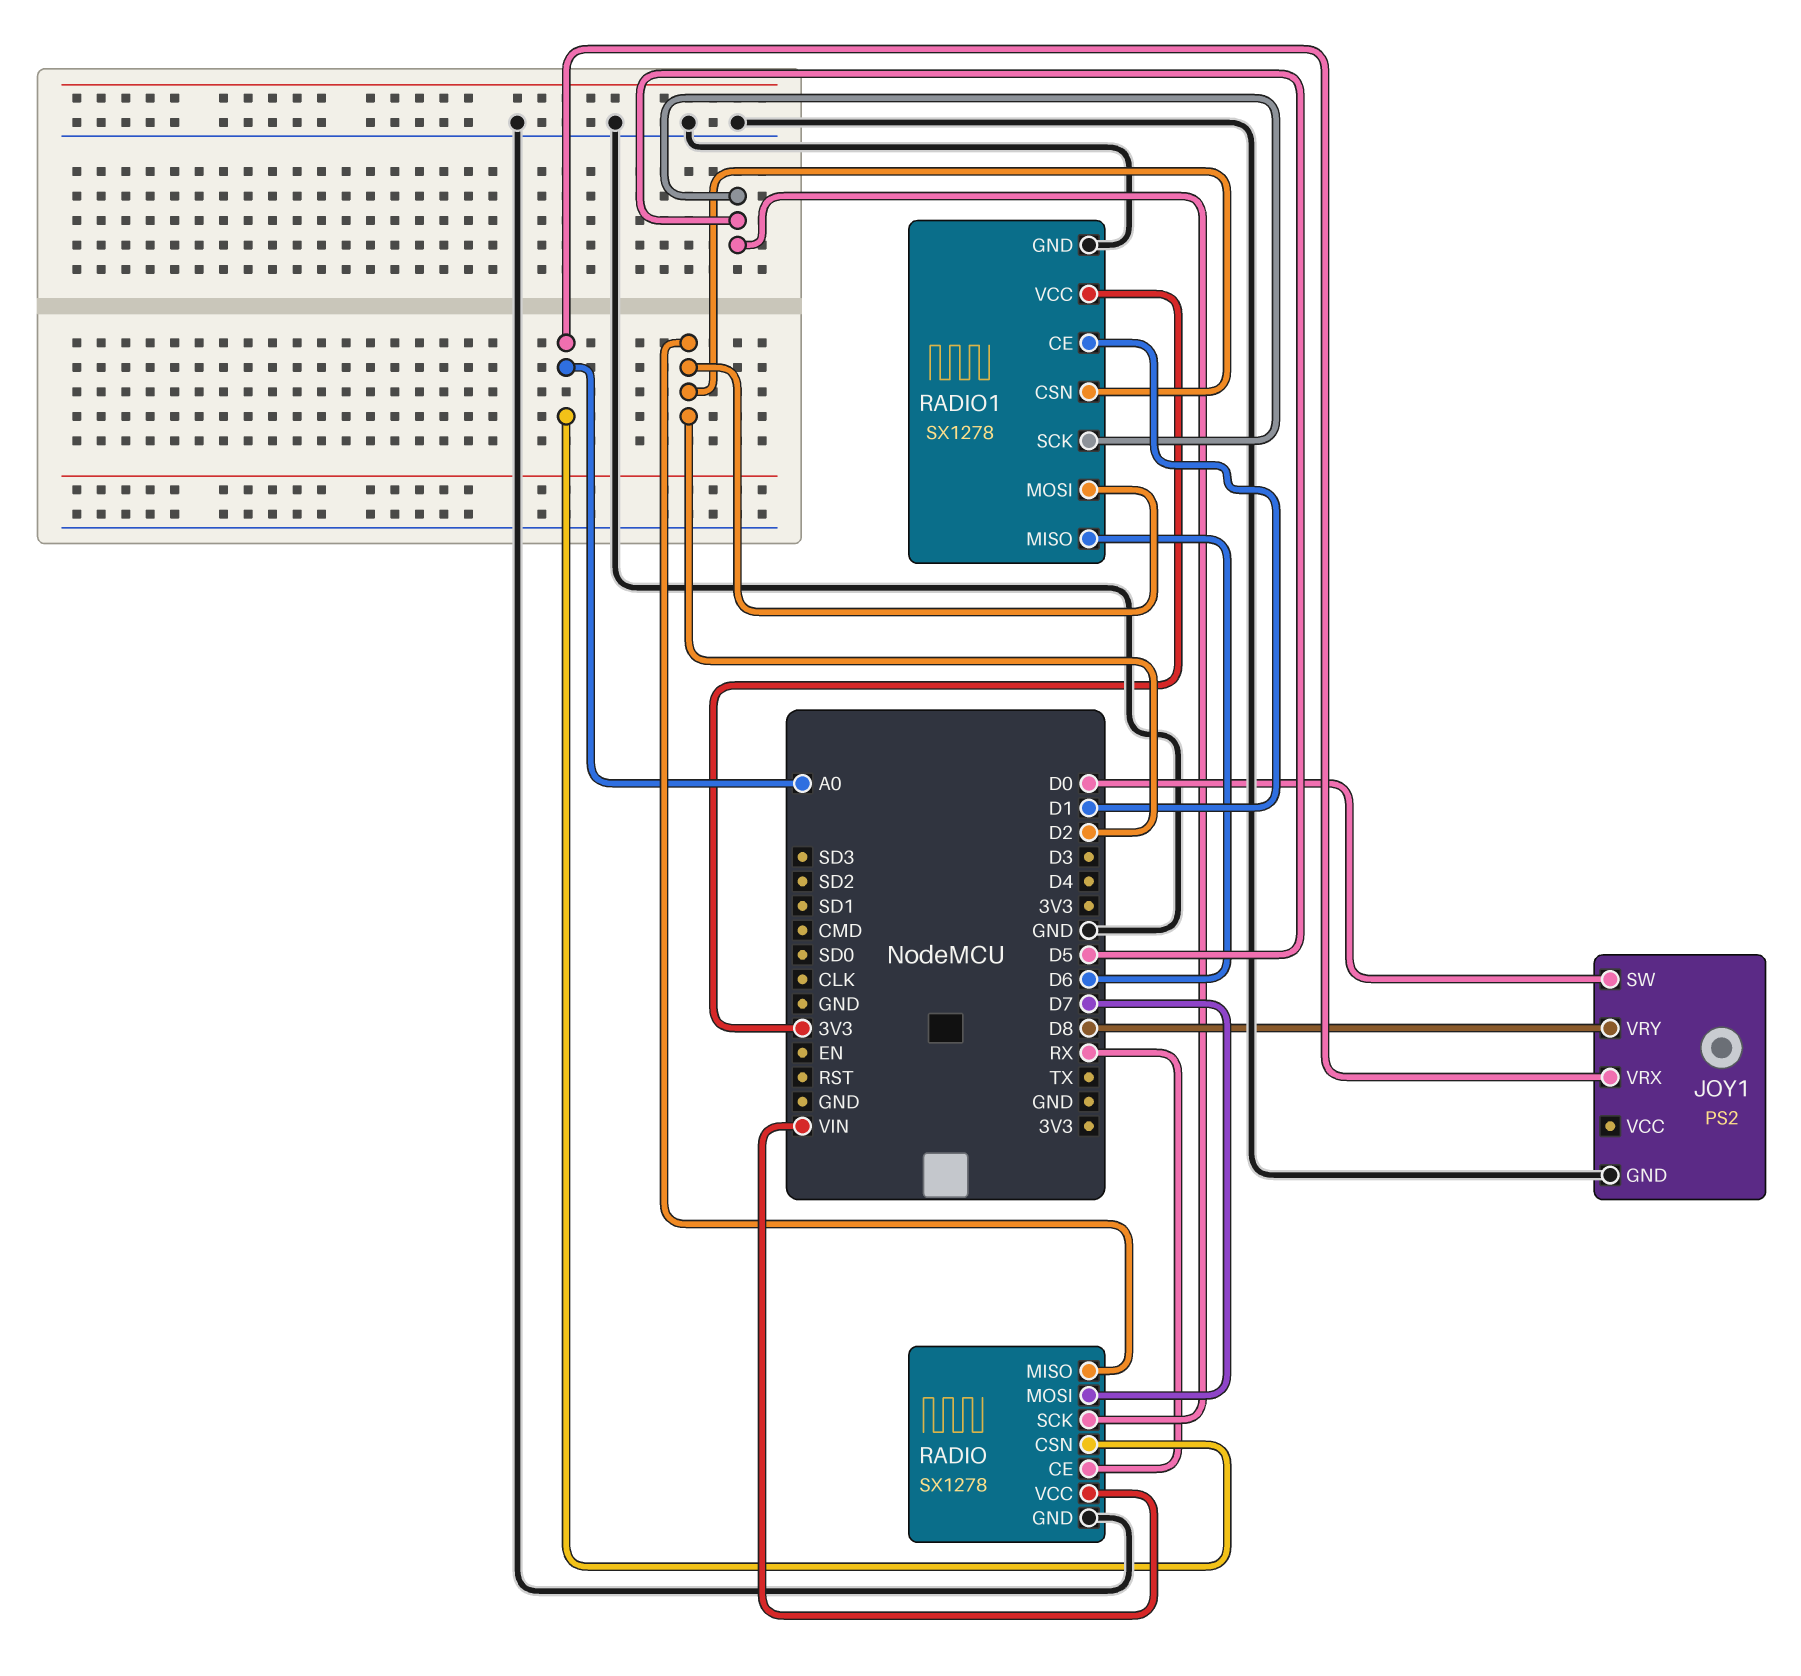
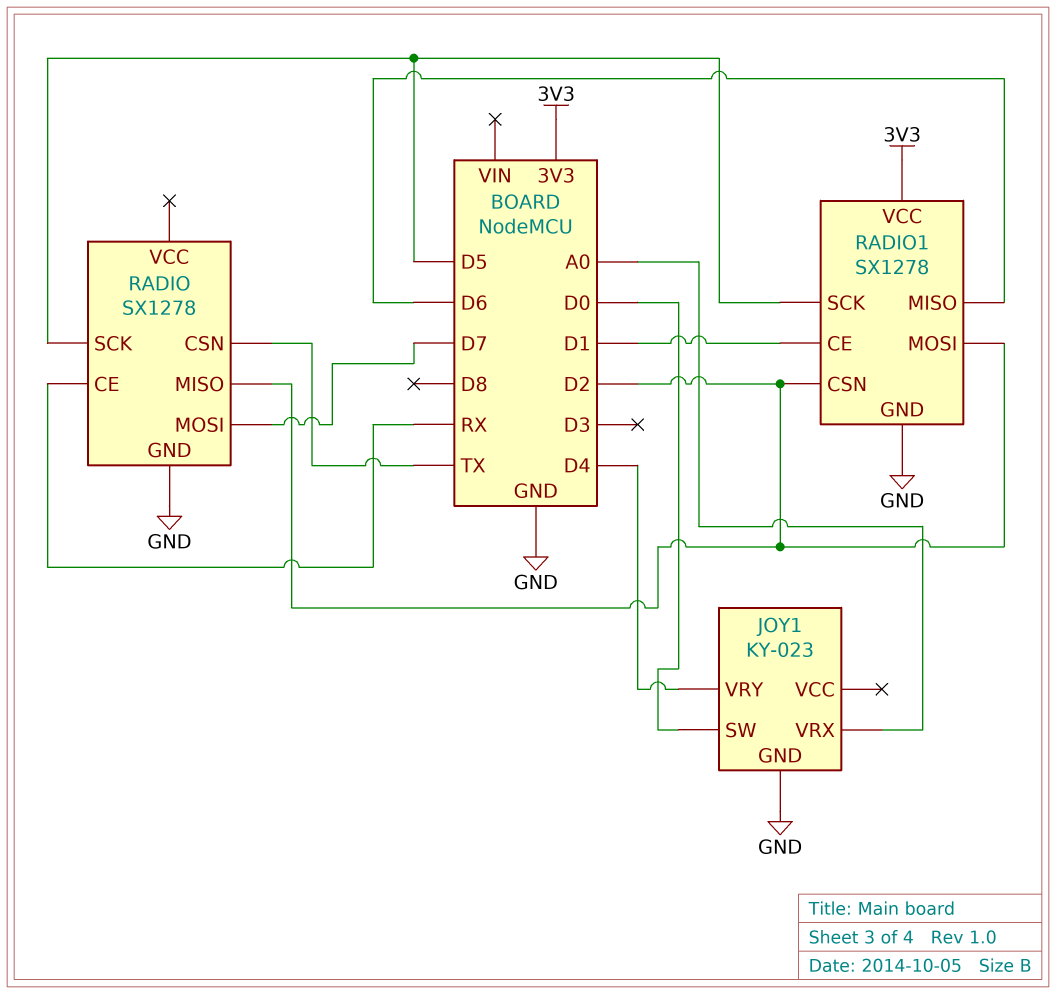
JOY1: PS2 -> KY-023
JOY1 pin VRY: D8 -> D4
RADIO pin CSN: A0 -> TX
RADIO pin VCC: VIN -> none

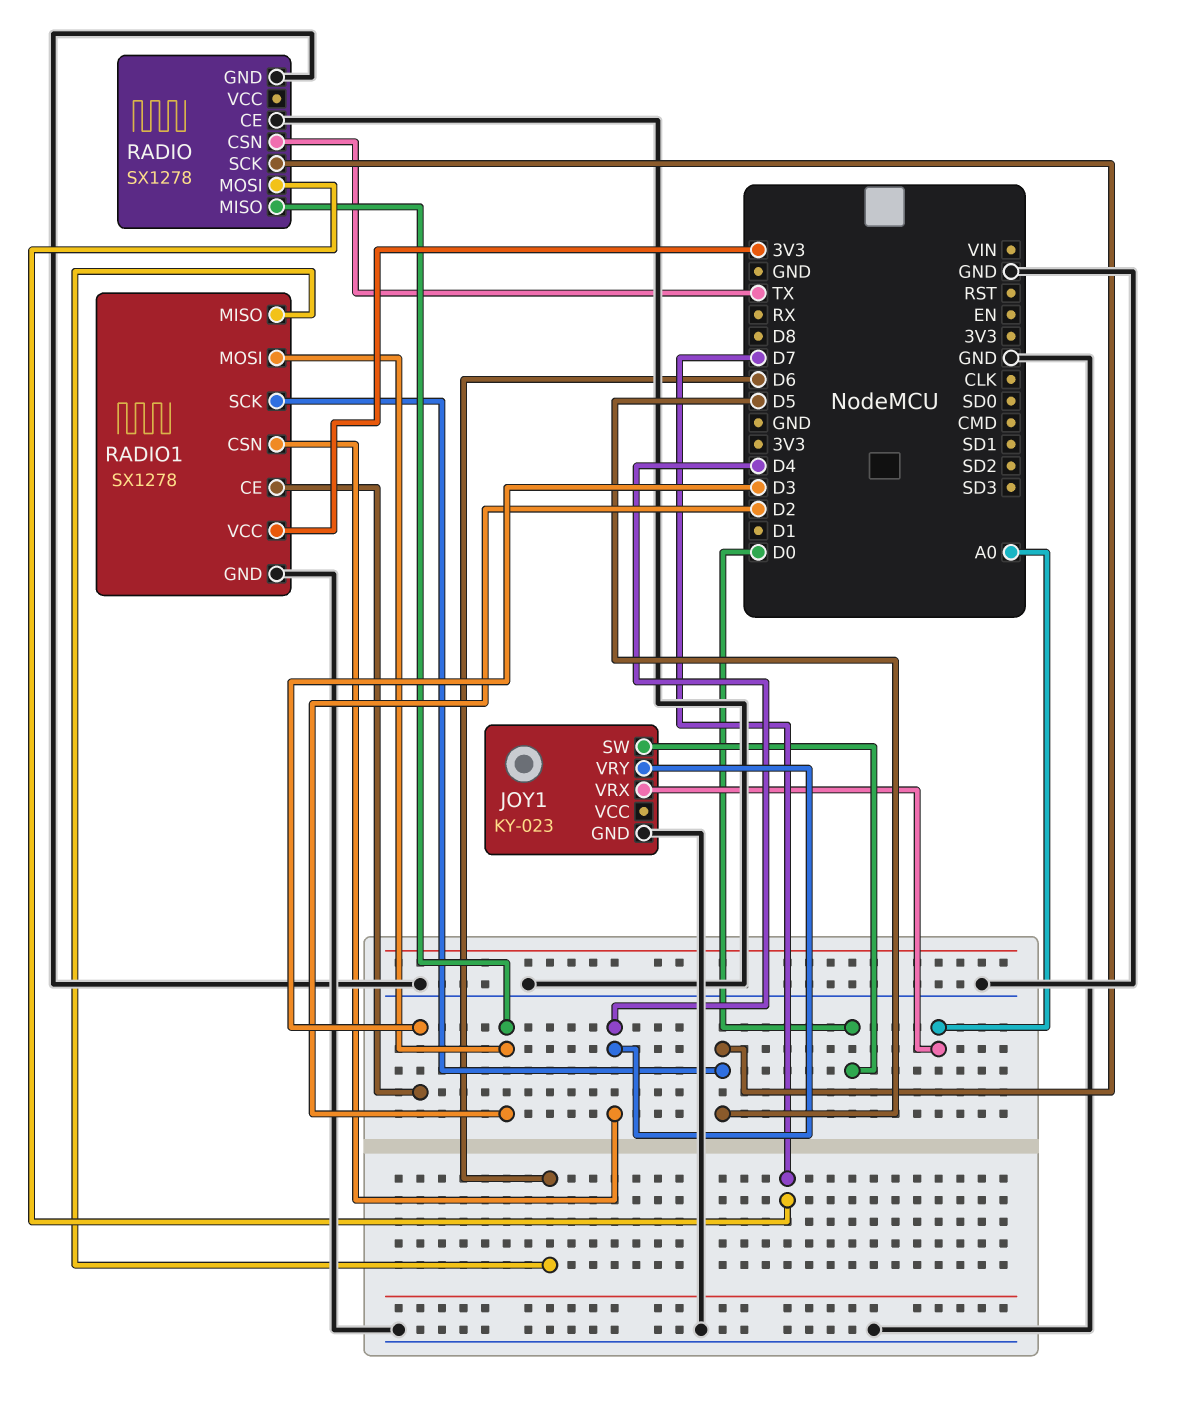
RADIO pin CE: RX -> GND
RADIO1 pin CE: D1 -> D3
RADIO1 pin CSN: D2 -> D4

